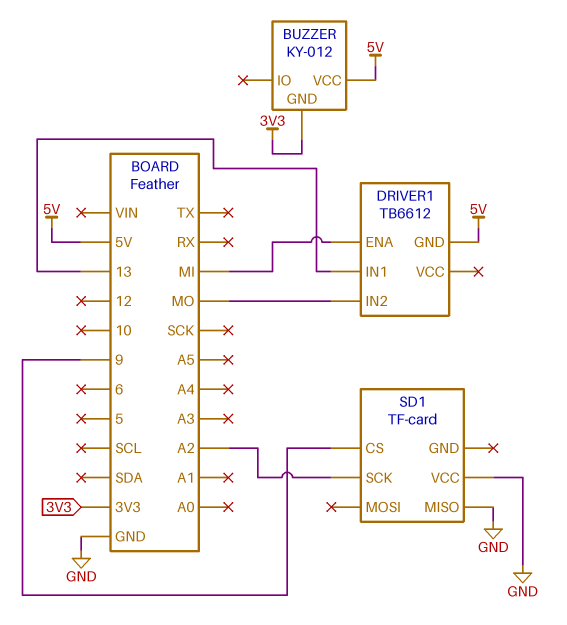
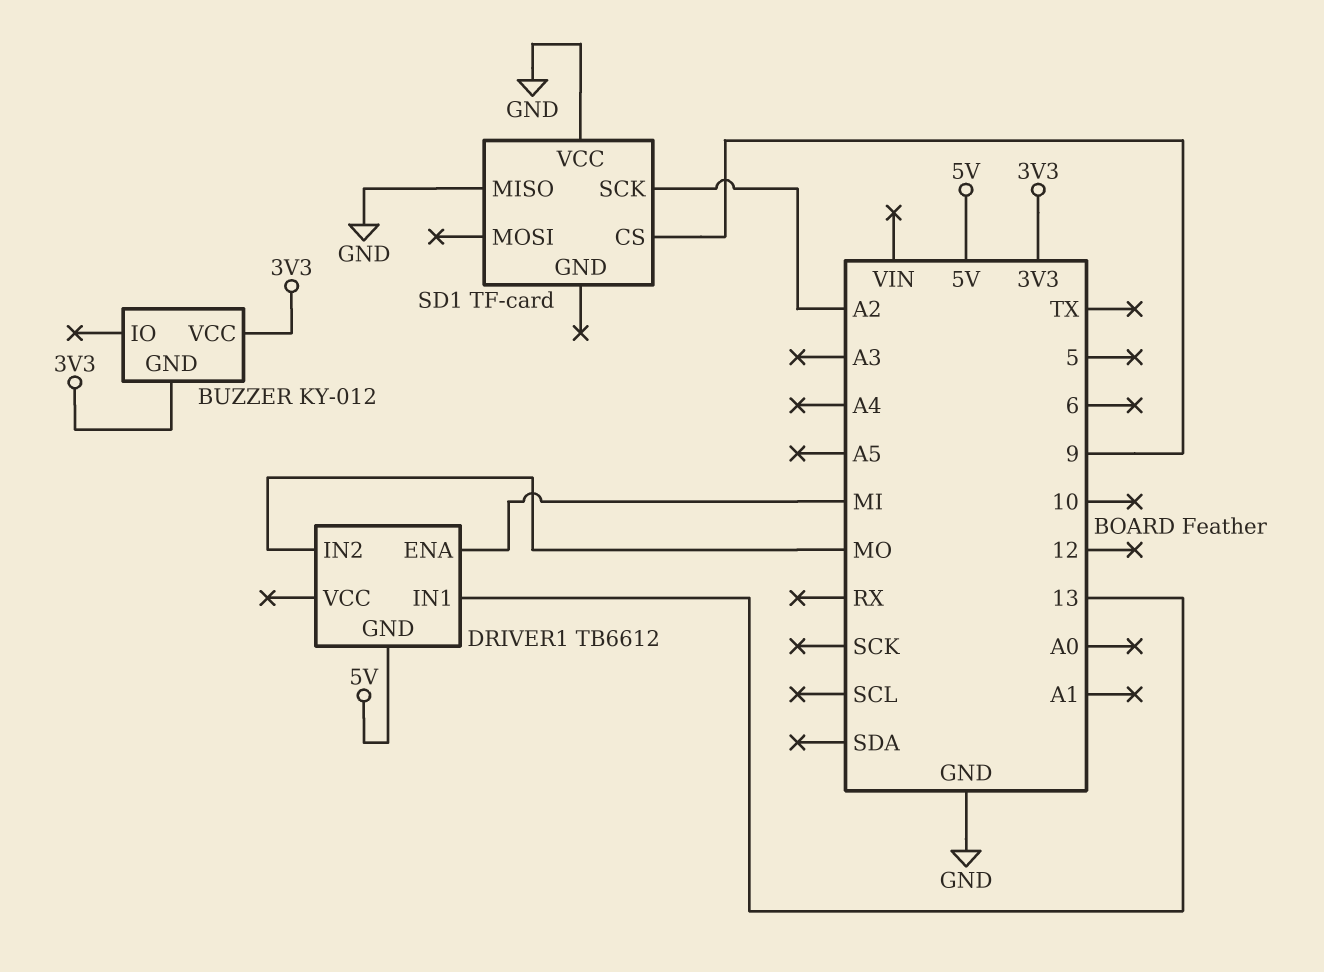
BUZZER pin VCC: 5V -> 3V3

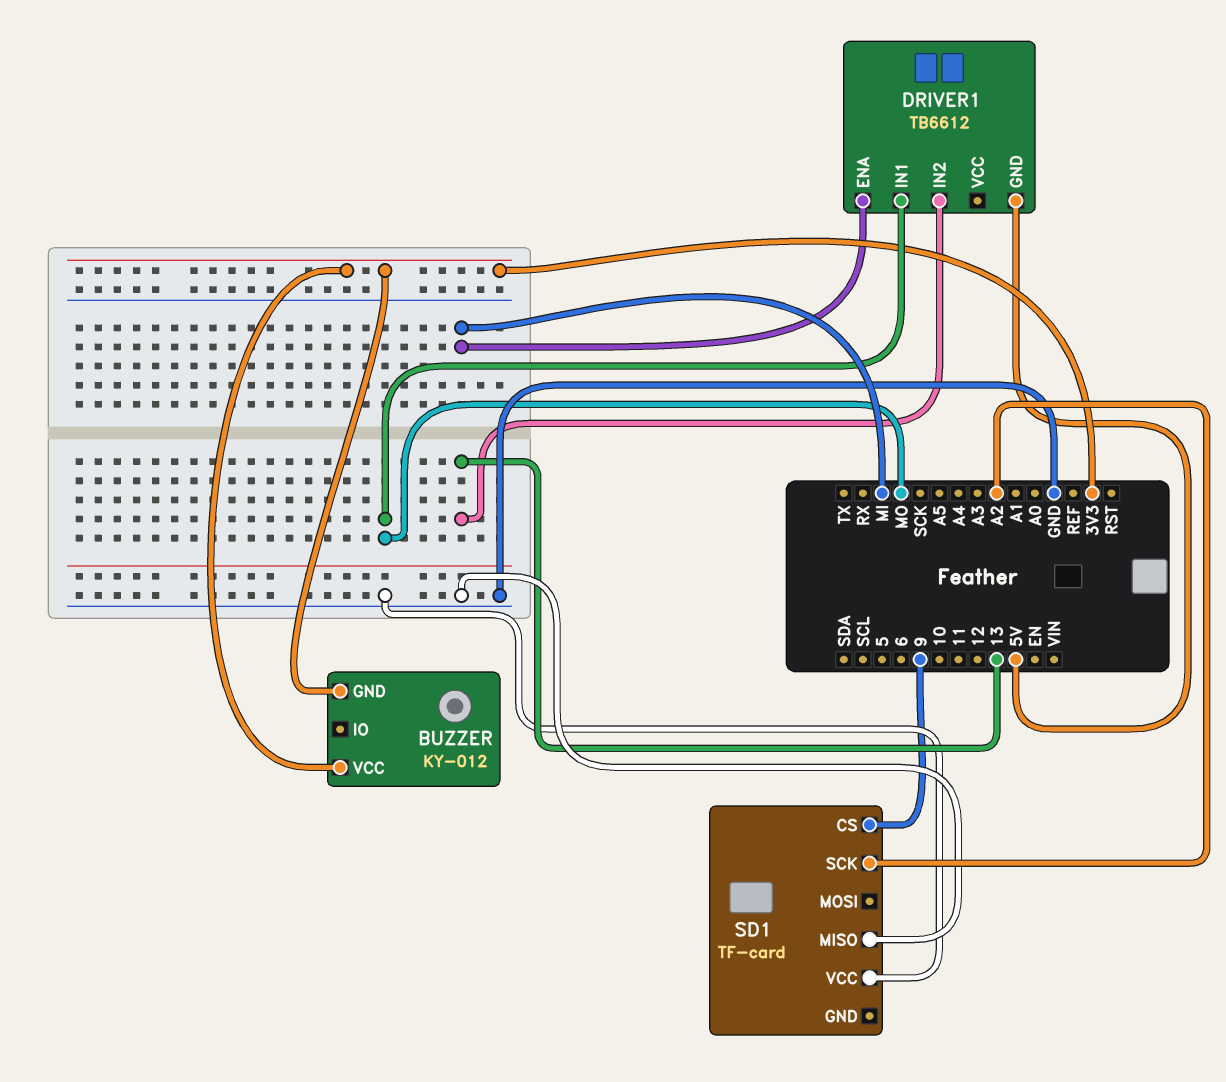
DRIVER1 pin IN1: 13 -> MO
DRIVER1 pin IN2: MO -> 13

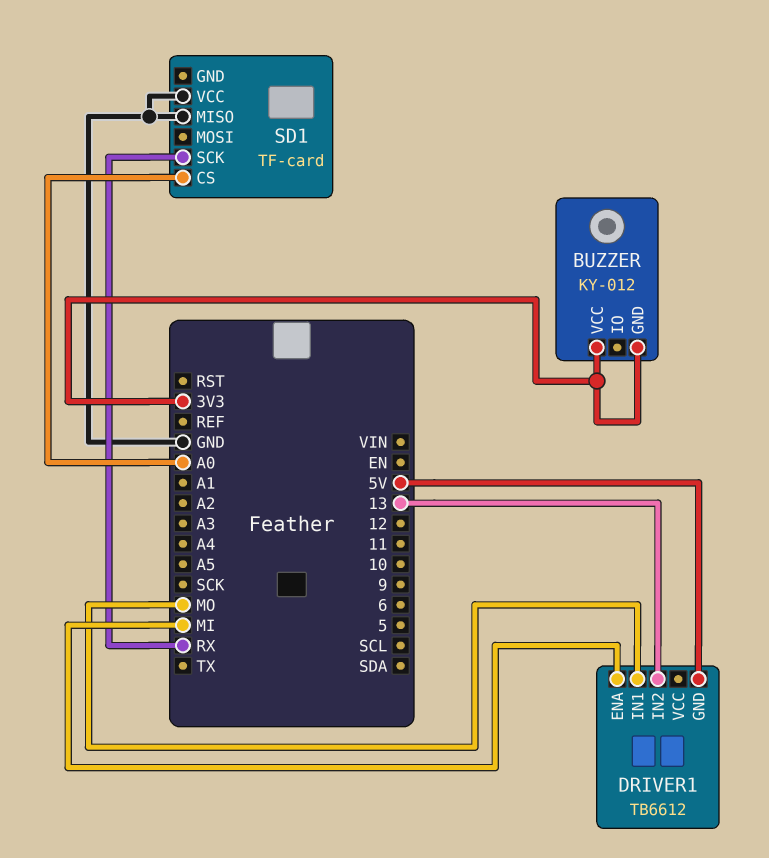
SD1 pin CS: 9 -> A0
SD1 pin SCK: A2 -> RX

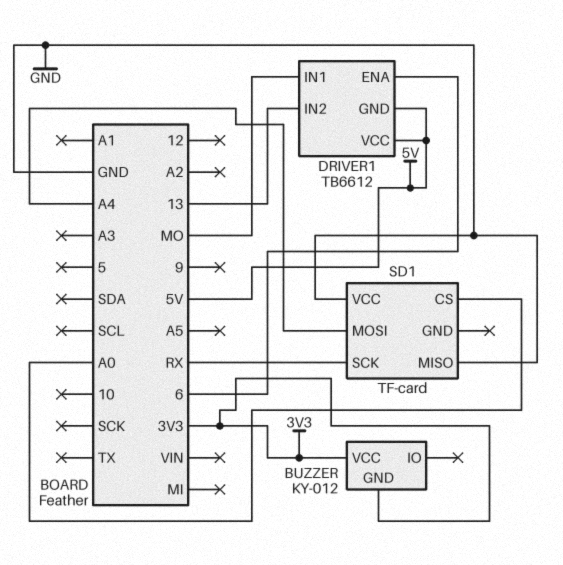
DRIVER1 pin ENA: MI -> 6
DRIVER1 pin VCC: none -> 5V
SD1 pin MOSI: none -> A4

